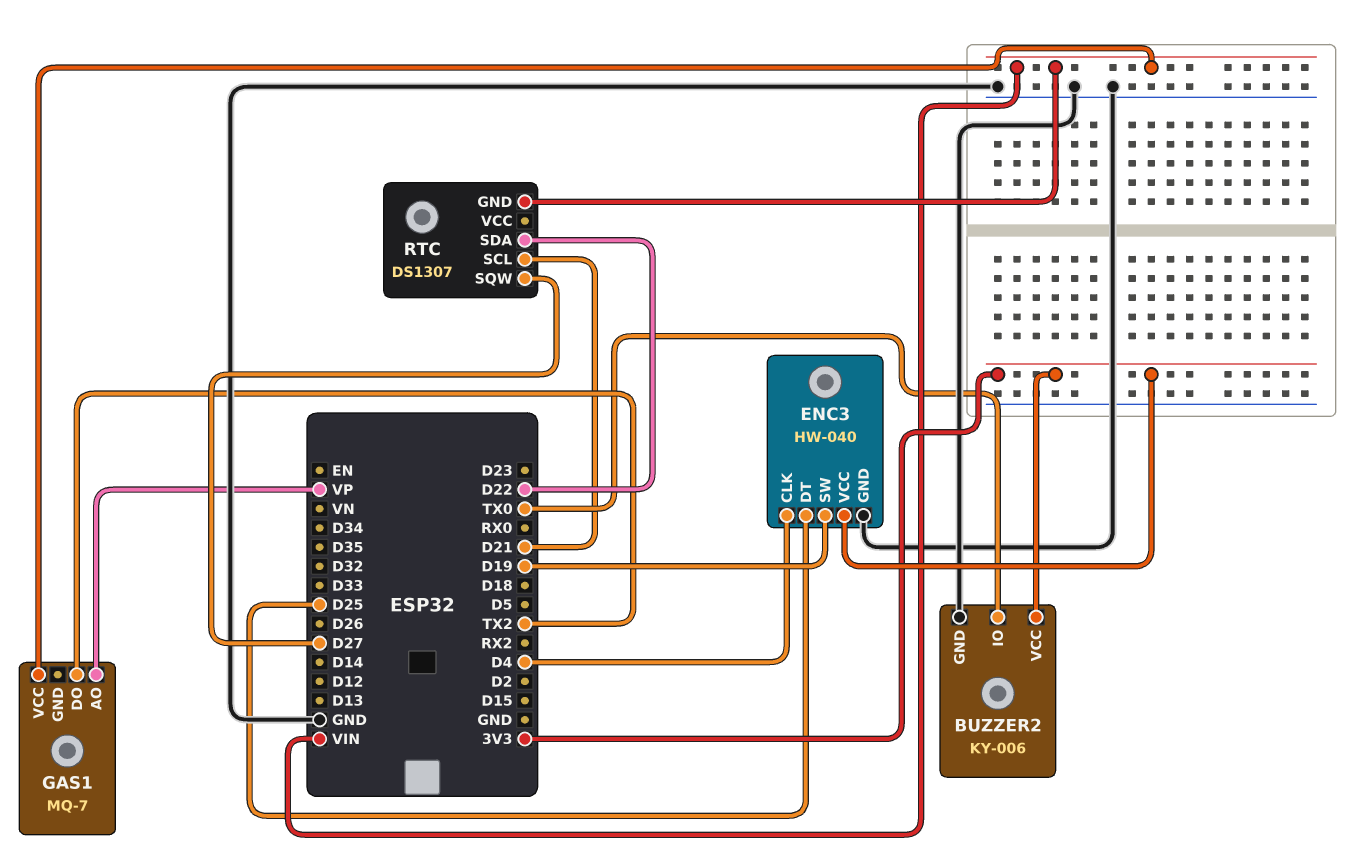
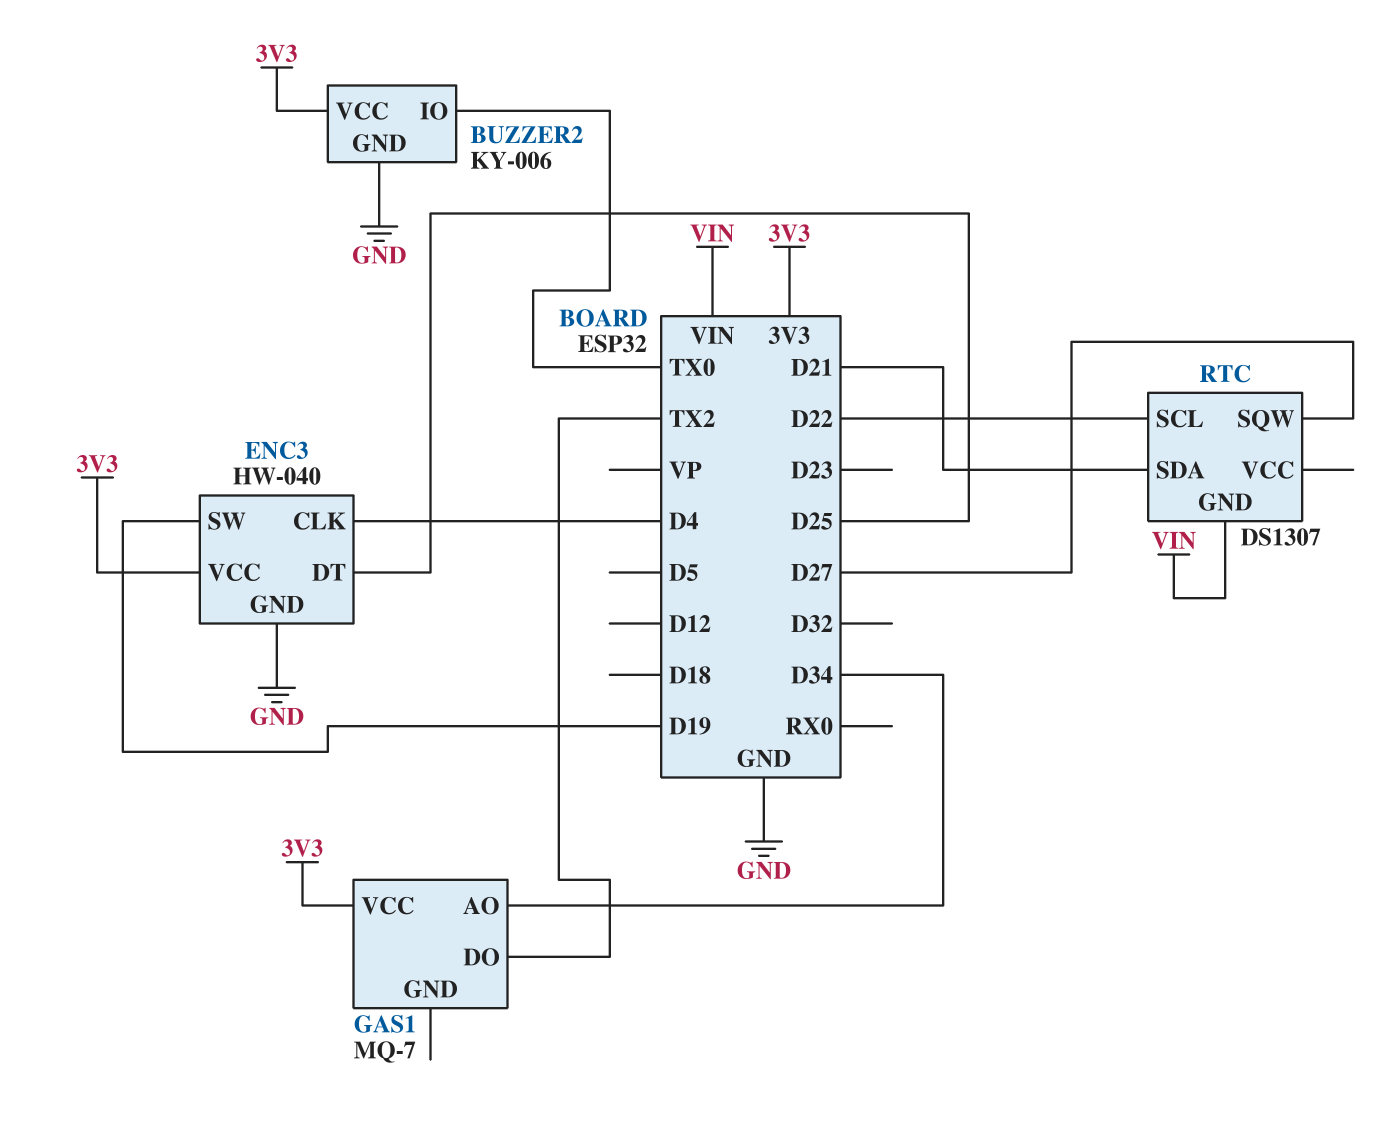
GAS1 pin AO: VP -> D34
GAS1 pin VCC: VIN -> 3V3
RTC pin SCL: D21 -> D22
RTC pin SDA: D22 -> D21

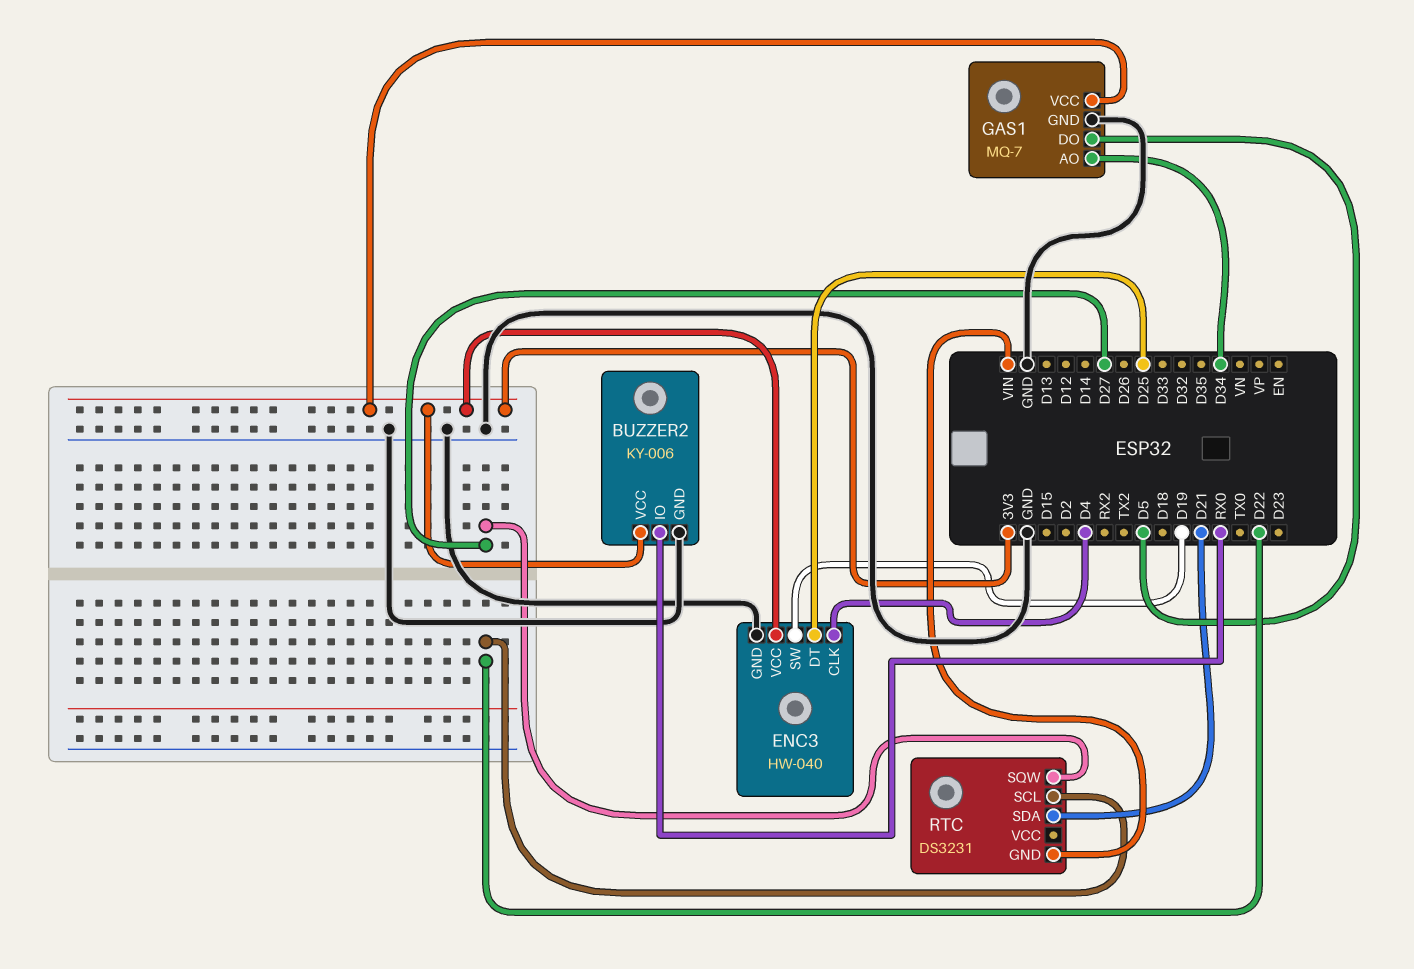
BUZZER2 pin IO: TX0 -> RX0
GAS1 pin DO: TX2 -> D5
GAS1 pin GND: none -> GND
RTC: DS1307 -> DS3231

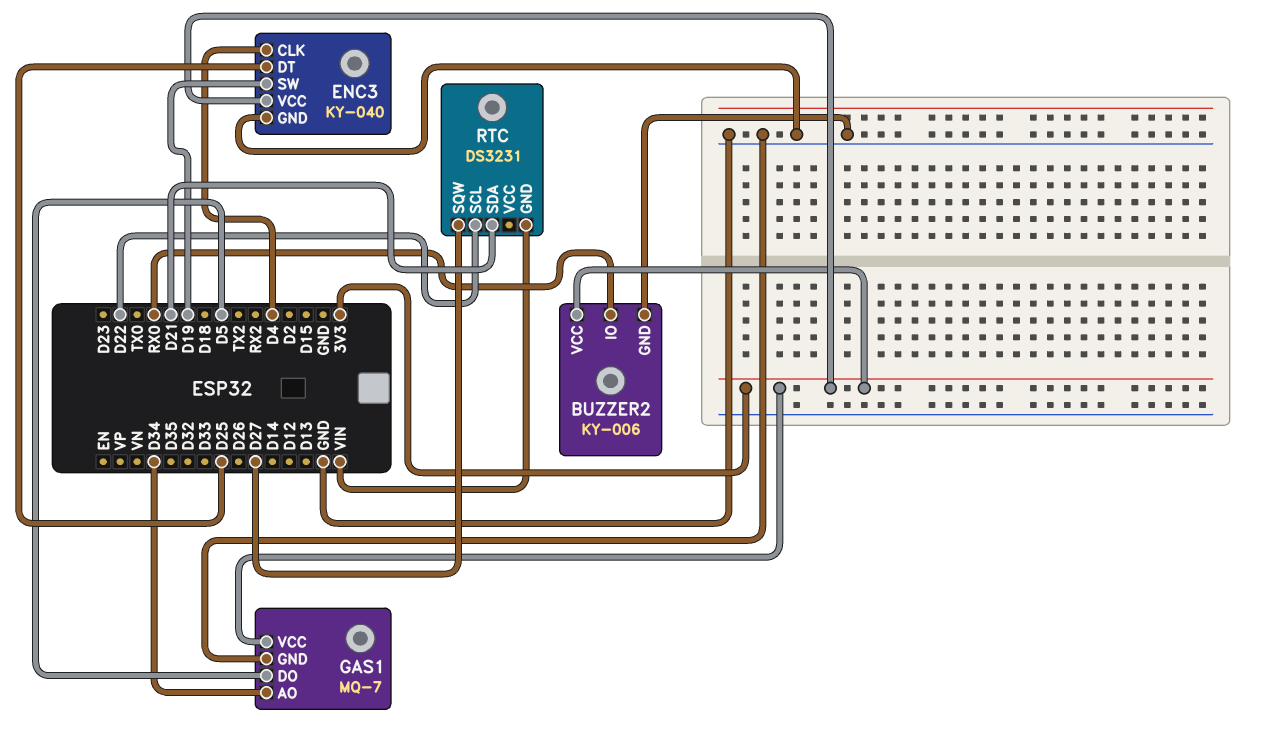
ENC3: HW-040 -> KY-040

